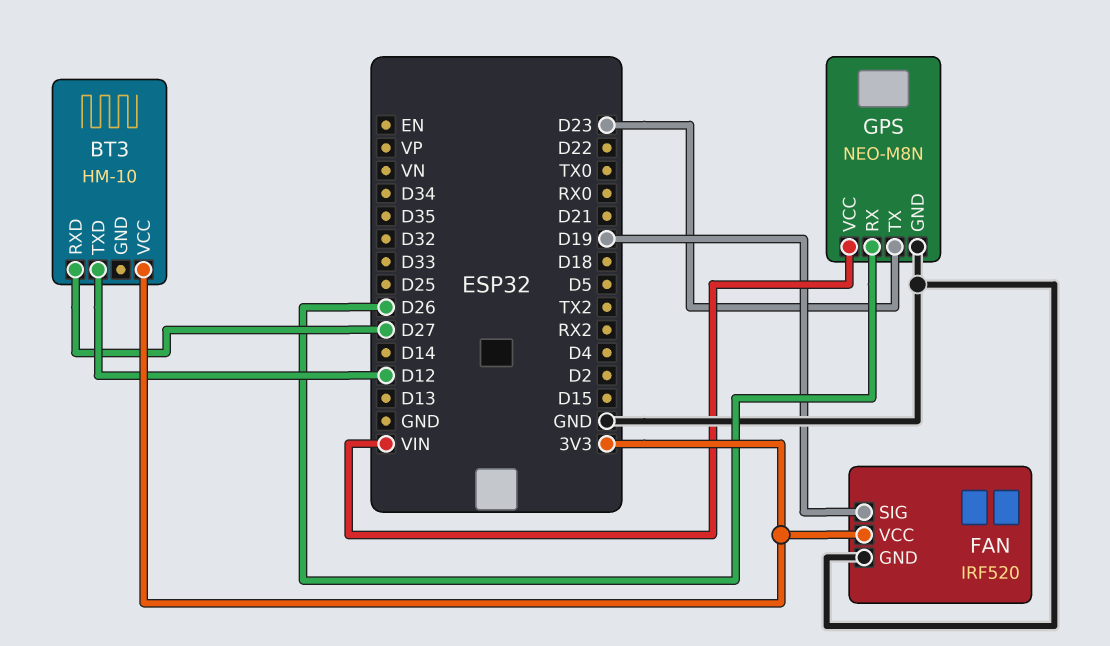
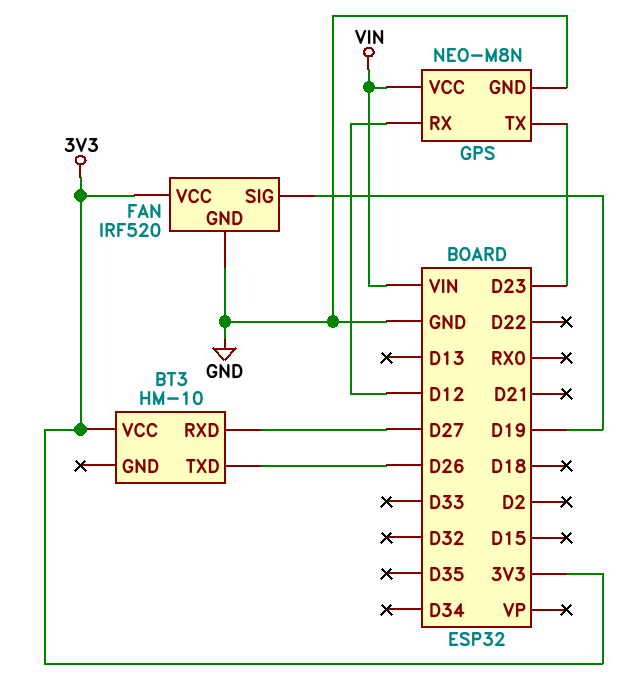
BT3 pin TXD: D12 -> D26
GPS pin RX: D26 -> D12

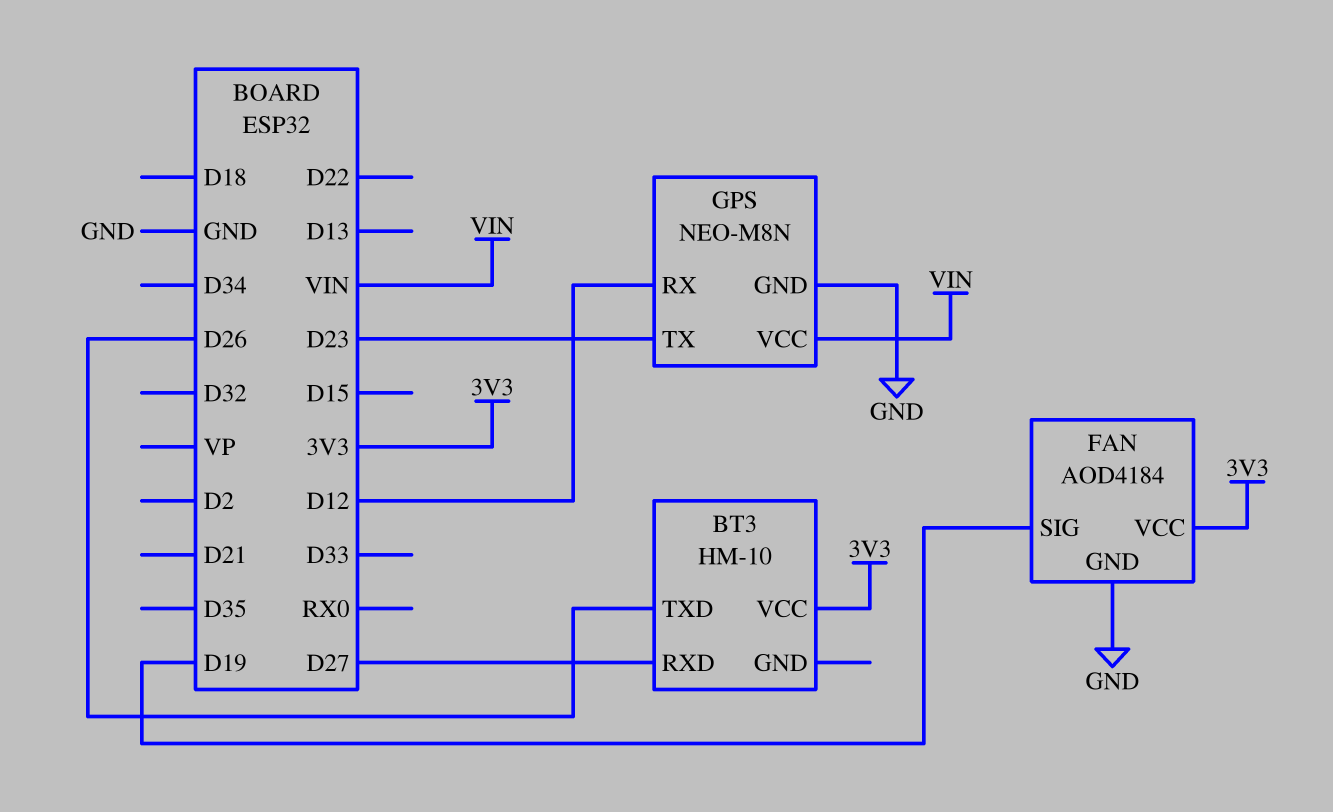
FAN: IRF520 -> AOD4184

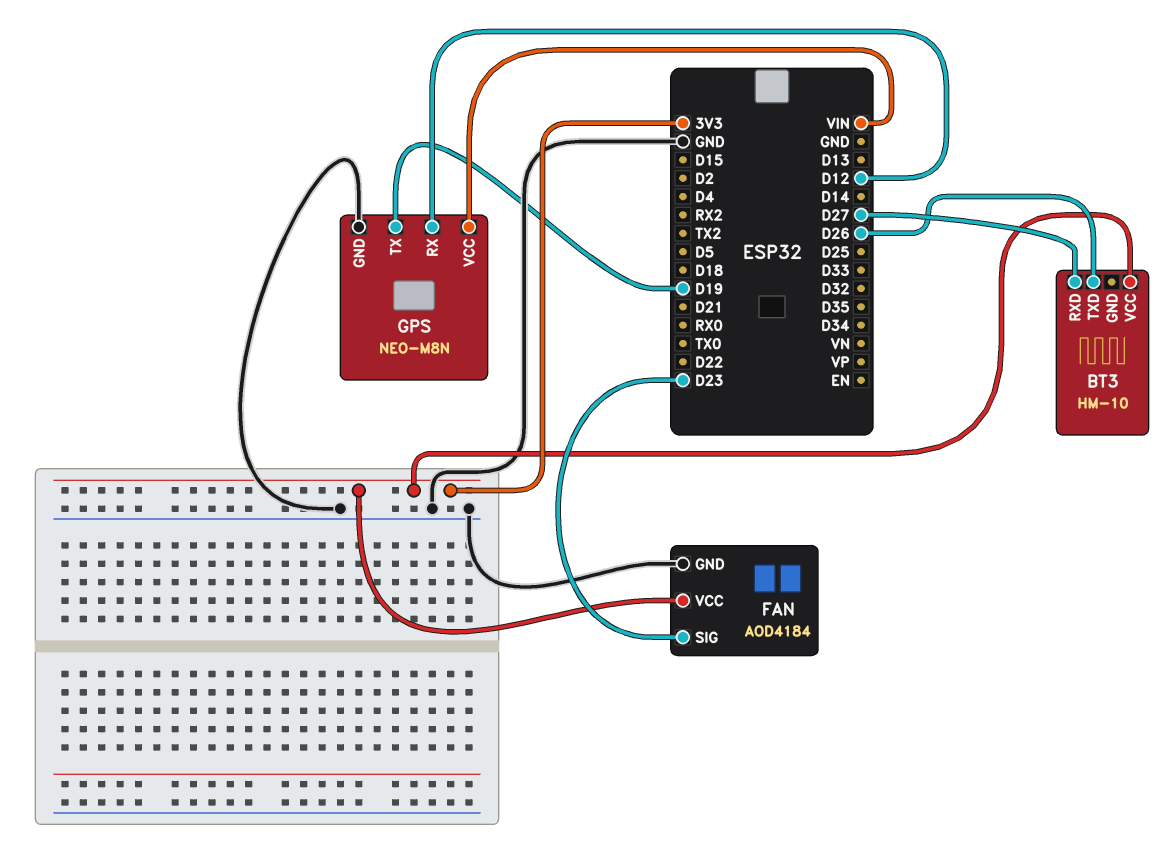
FAN pin SIG: D19 -> D23
GPS pin TX: D23 -> D19

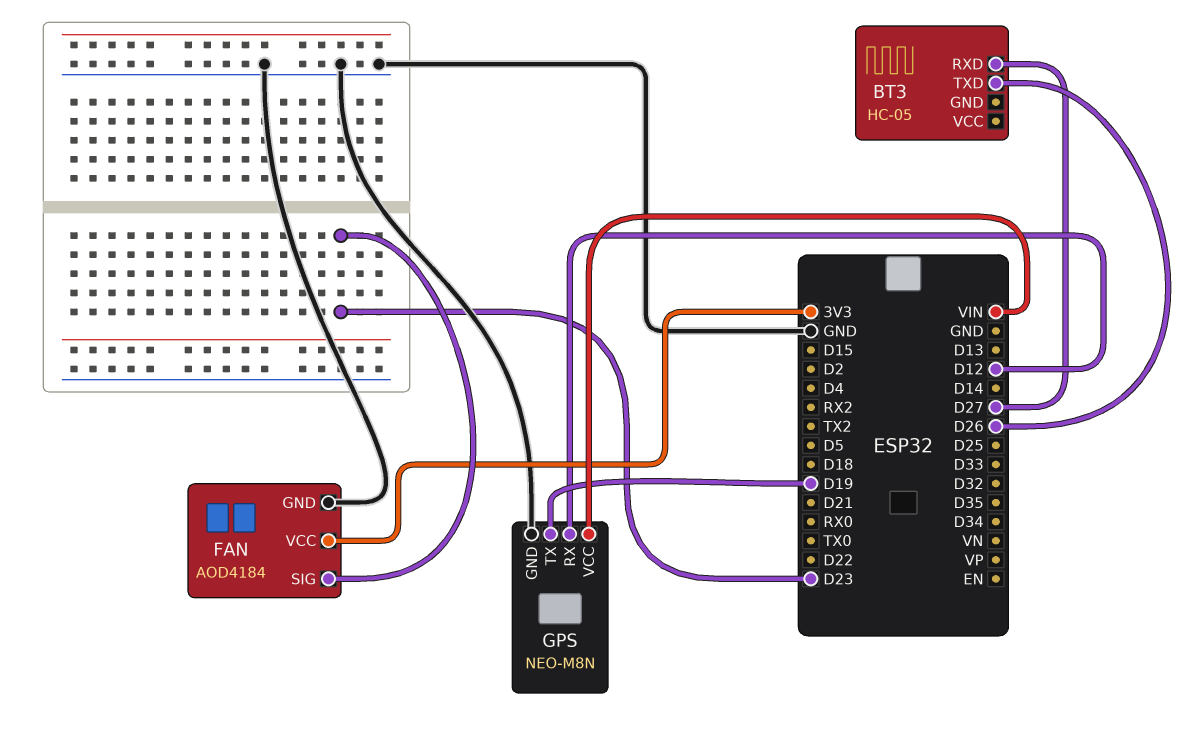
BT3: HM-10 -> HC-05
BT3 pin VCC: 3V3 -> none

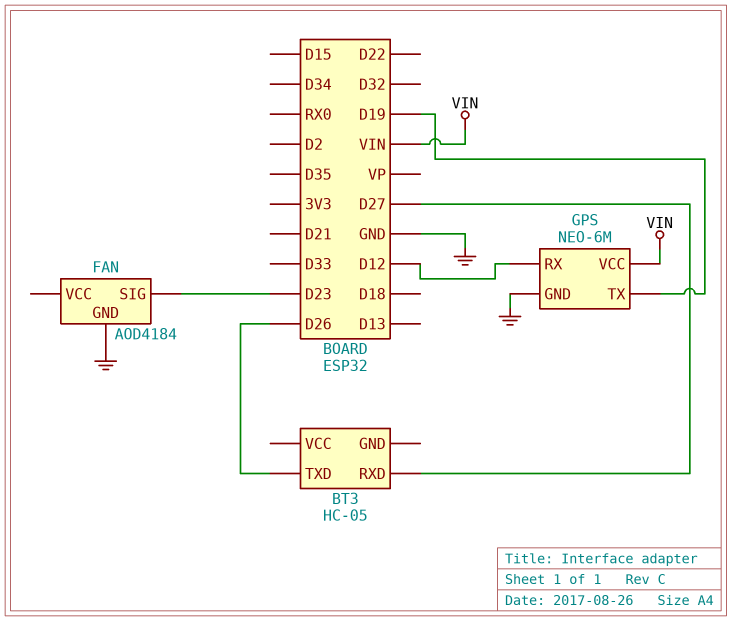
FAN pin VCC: 3V3 -> none
GPS: NEO-M8N -> NEO-6M

